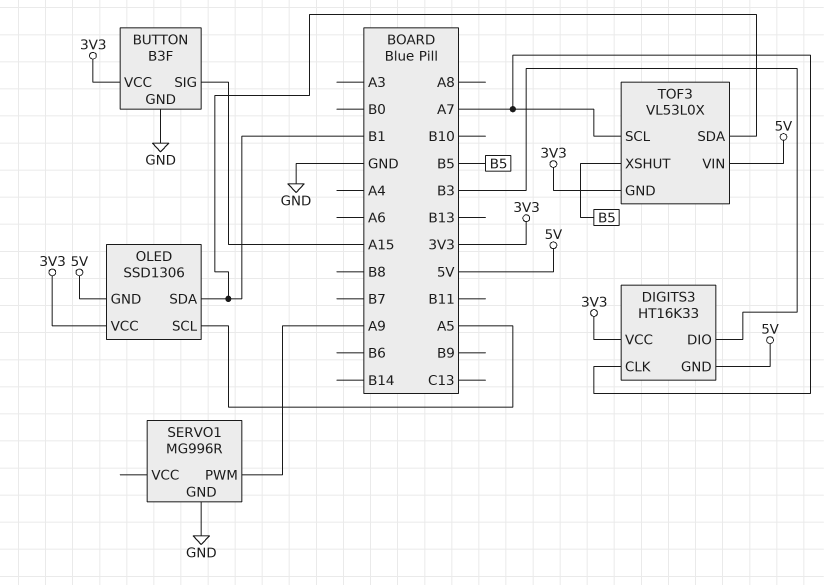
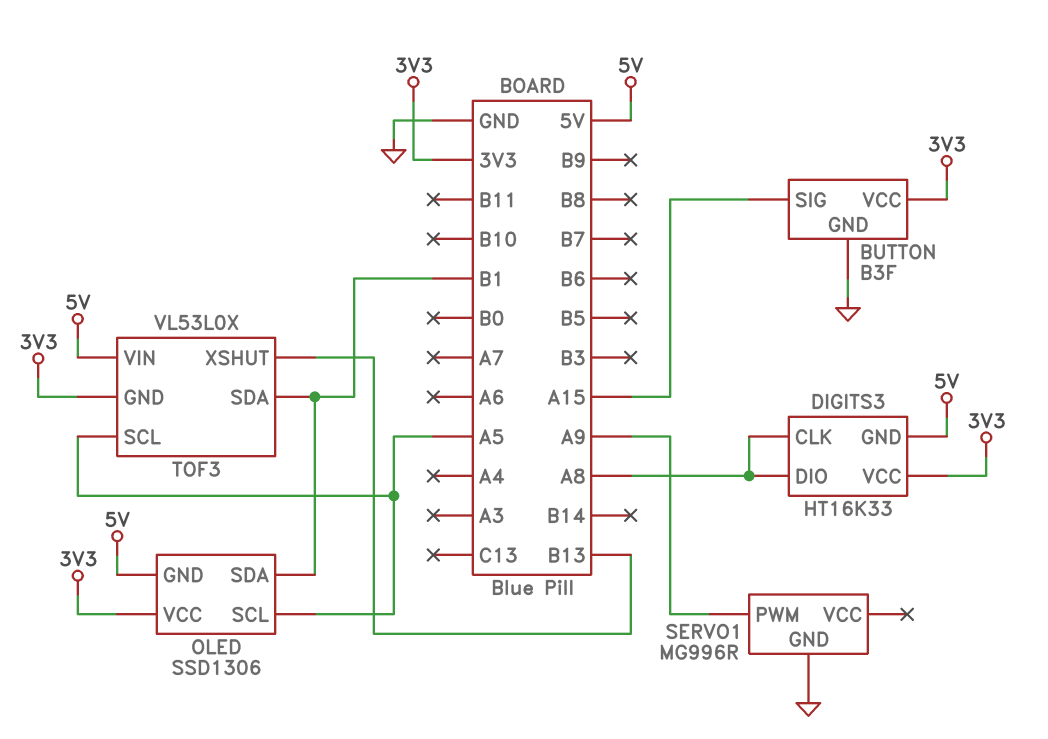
DIGITS3 pin CLK: A7 -> A8
DIGITS3 pin DIO: B3 -> A8
TOF3 pin SCL: A7 -> A5
TOF3 pin XSHUT: B5 -> B13

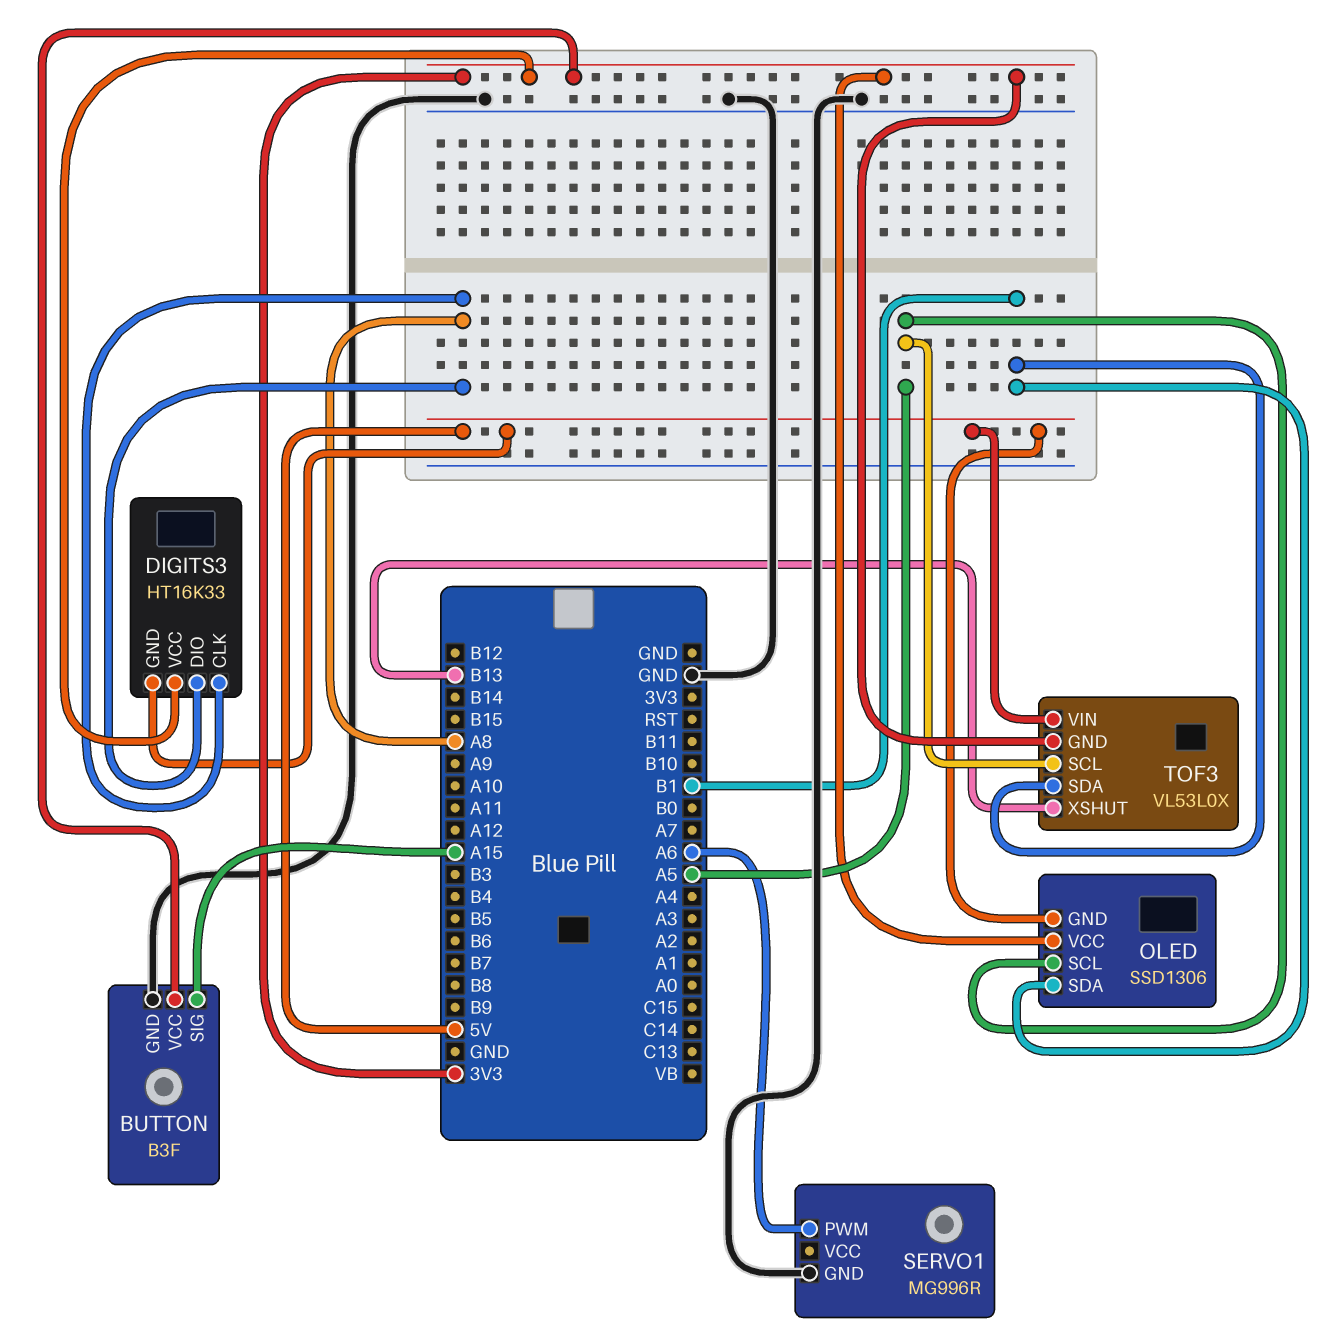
SERVO1 pin PWM: A9 -> A6

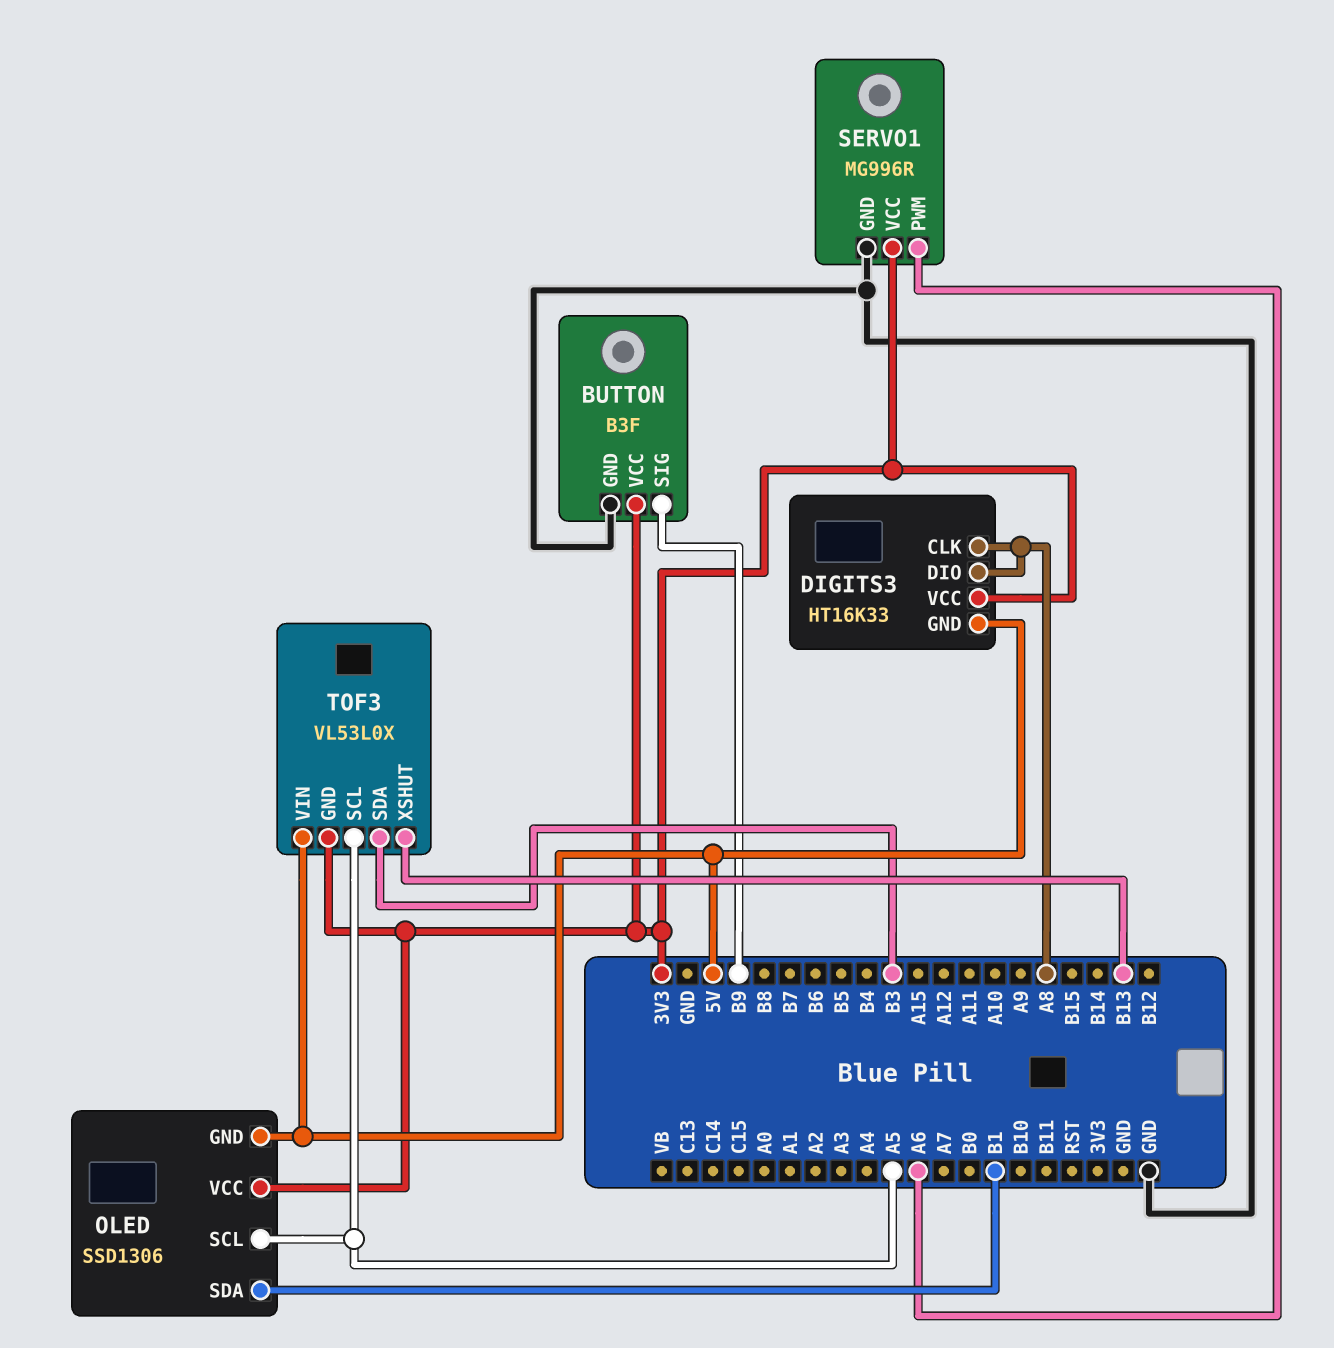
BUTTON pin SIG: A15 -> B9
SERVO1 pin VCC: none -> 3V3
TOF3 pin SDA: B1 -> B3

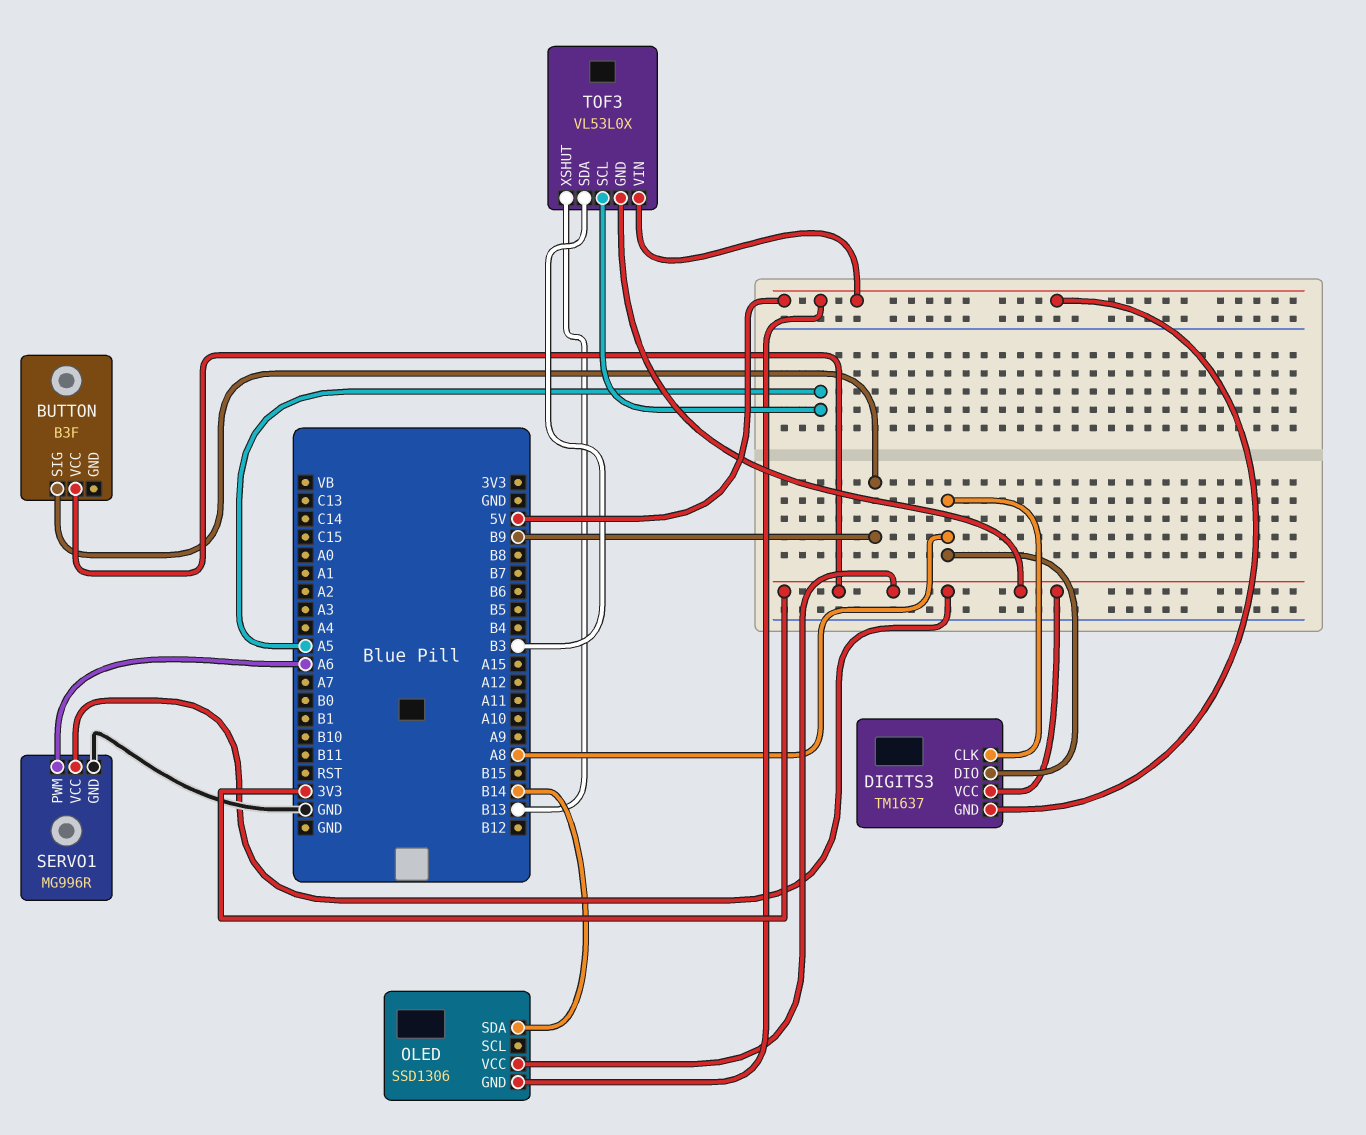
BUTTON pin GND: GND -> none
DIGITS3: HT16K33 -> TM1637
OLED pin SCL: A5 -> none
OLED pin SDA: B1 -> B14

